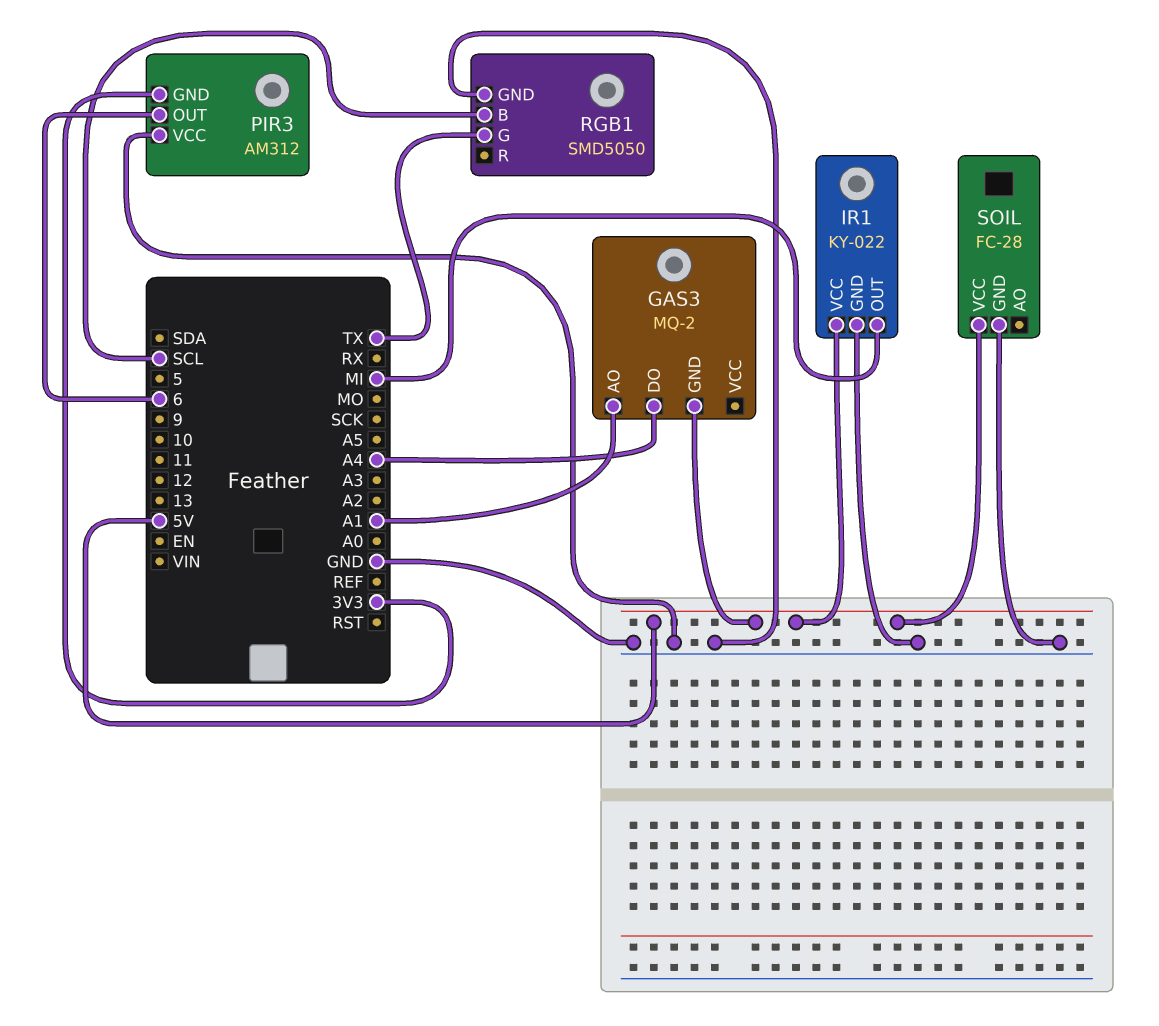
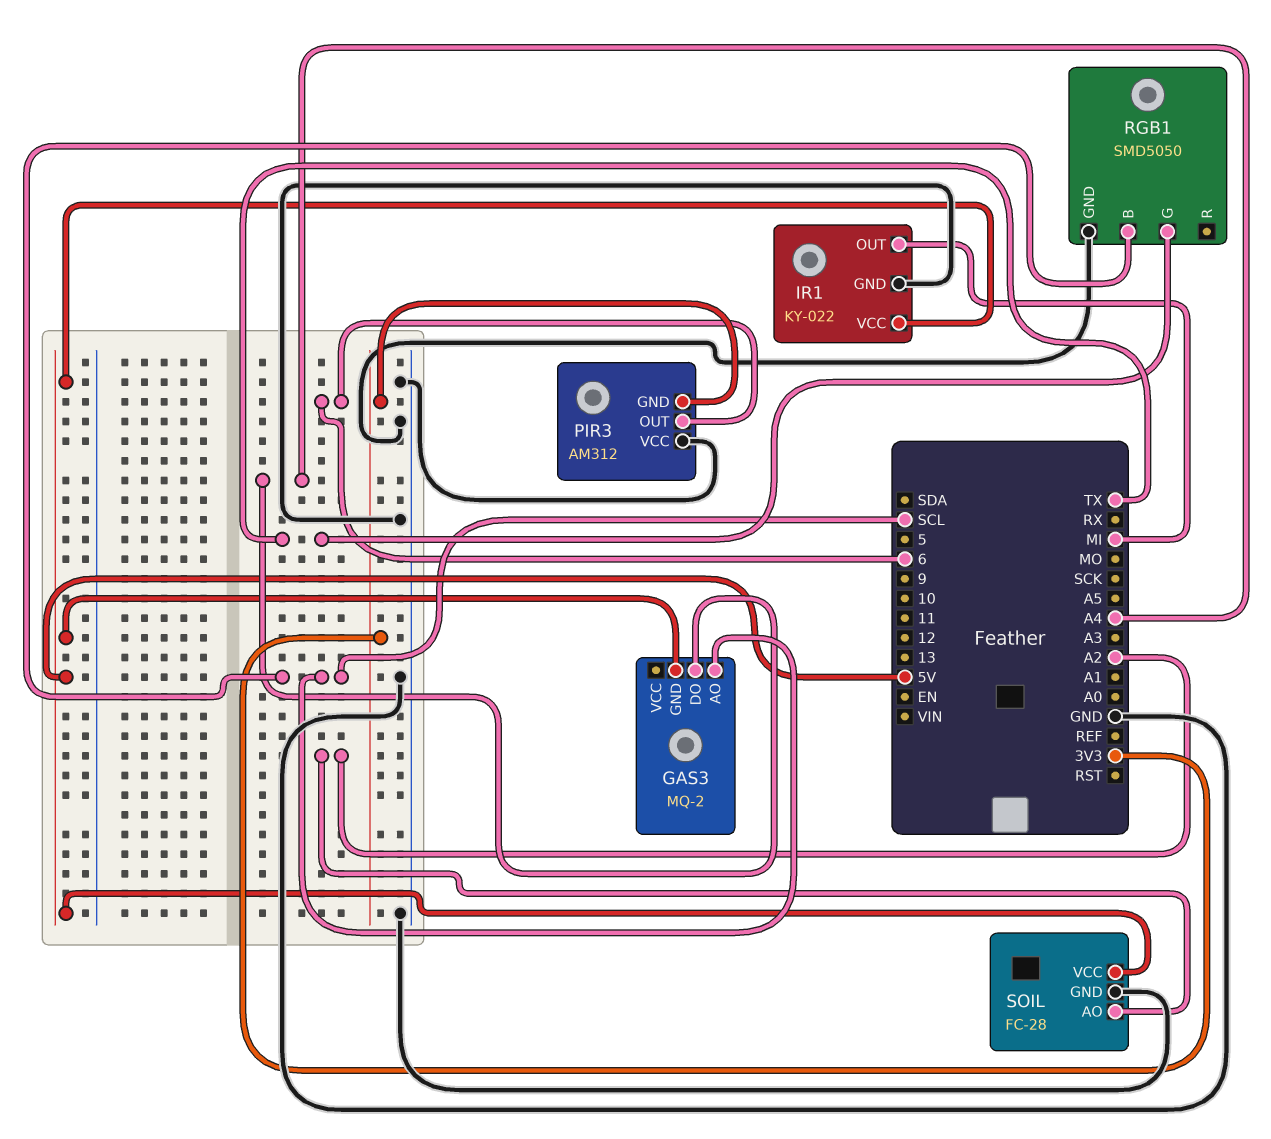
GAS3 pin AO: A1 -> SCL
SOIL pin AO: none -> A2

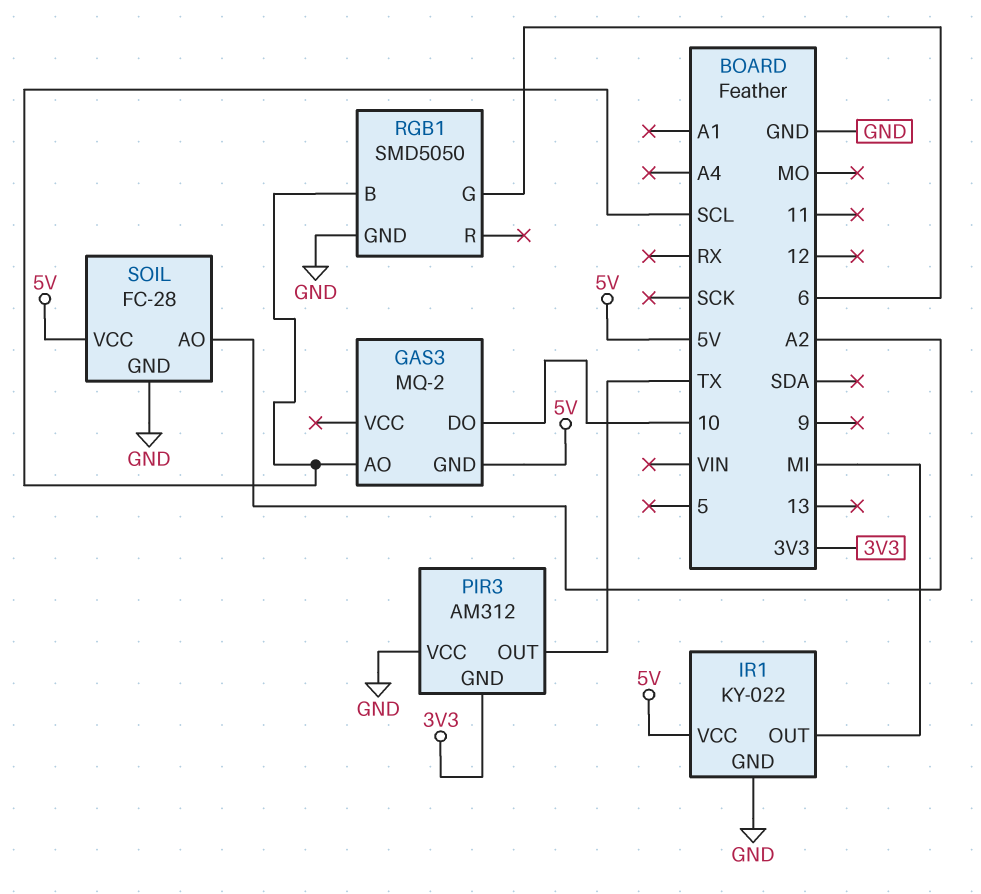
GAS3 pin DO: A4 -> 10
PIR3 pin OUT: 6 -> TX
RGB1 pin G: TX -> 6

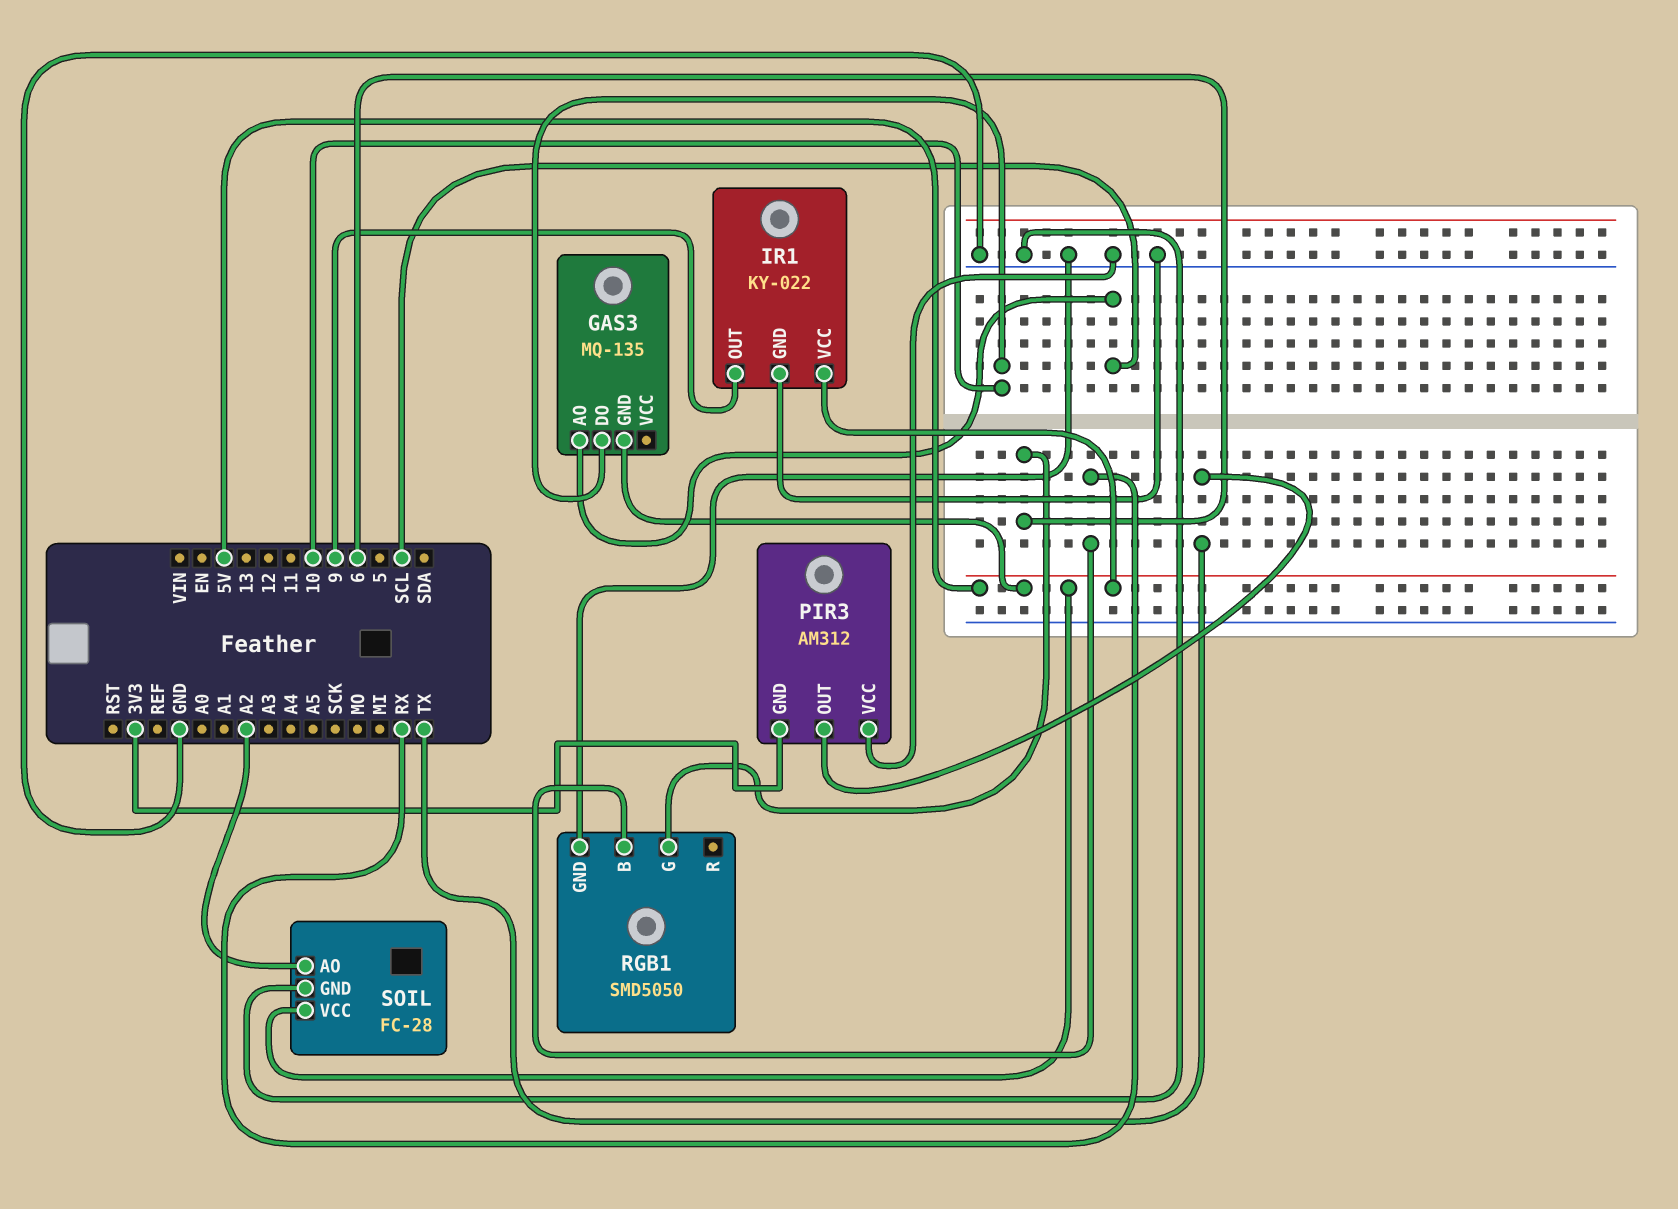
GAS3: MQ-2 -> MQ-135
IR1 pin OUT: MI -> 9
RGB1 pin B: SCL -> RX

